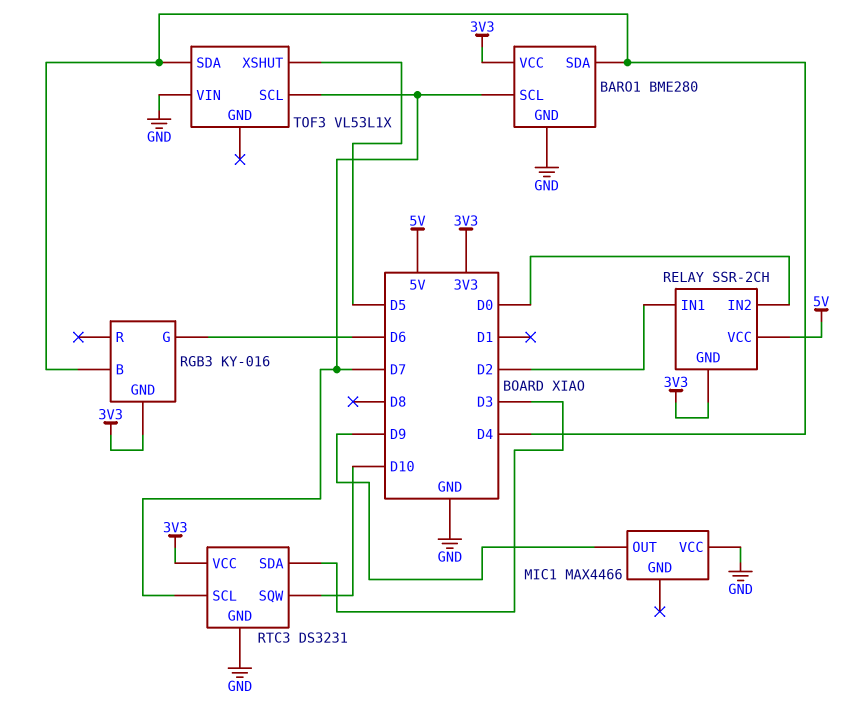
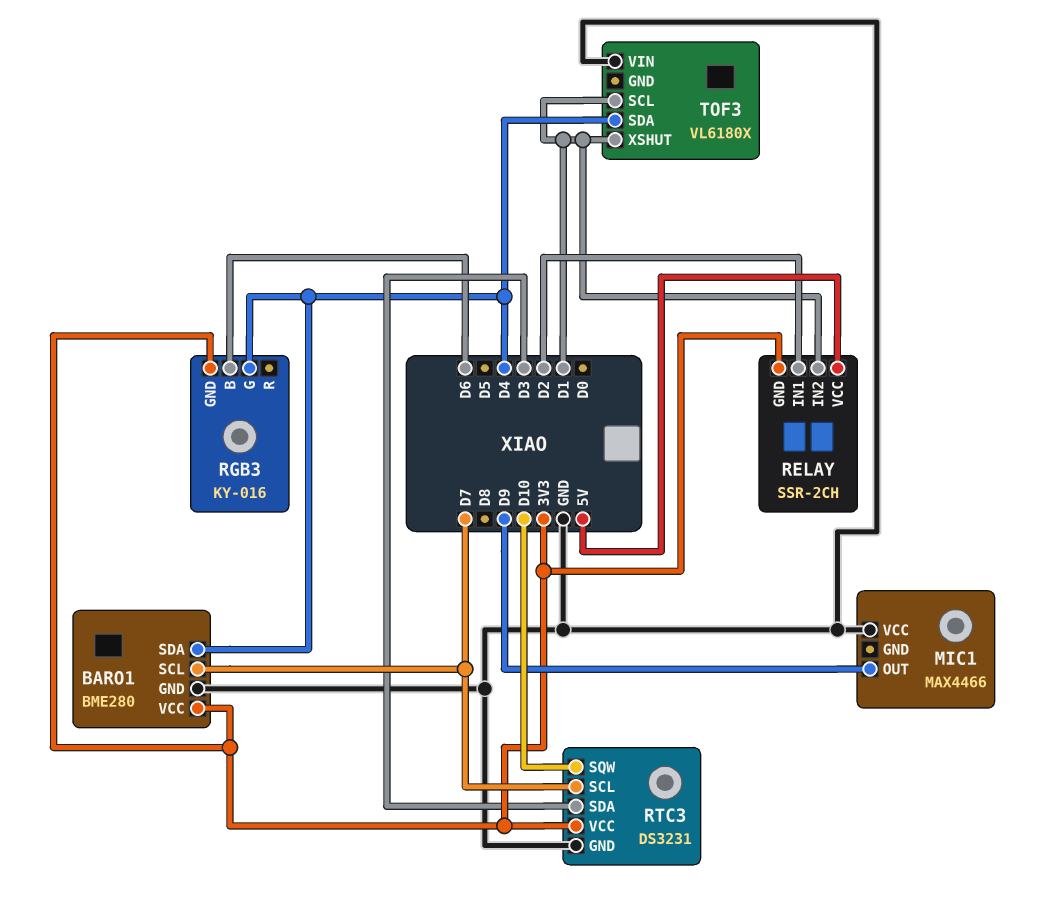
RELAY pin IN2: D0 -> D1
RGB3 pin B: D4 -> D6
RGB3 pin G: D6 -> D4
TOF3: VL53L1X -> VL6180X
TOF3 pin SCL: D7 -> D1
TOF3 pin XSHUT: D5 -> D1

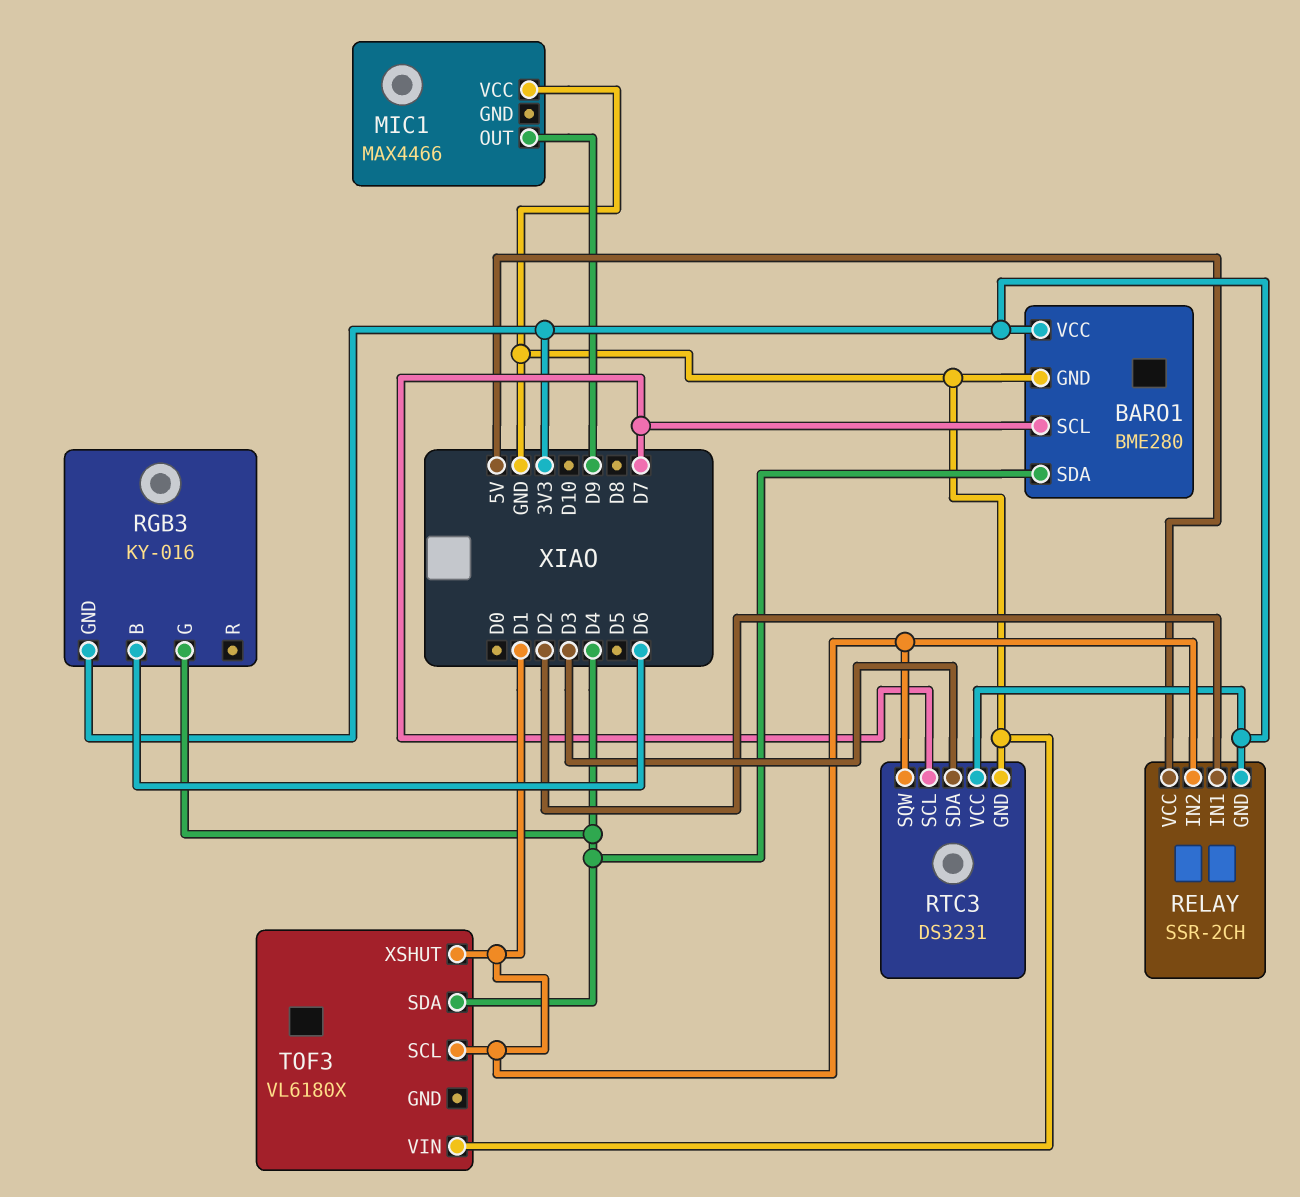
RTC3 pin SQW: D10 -> D1

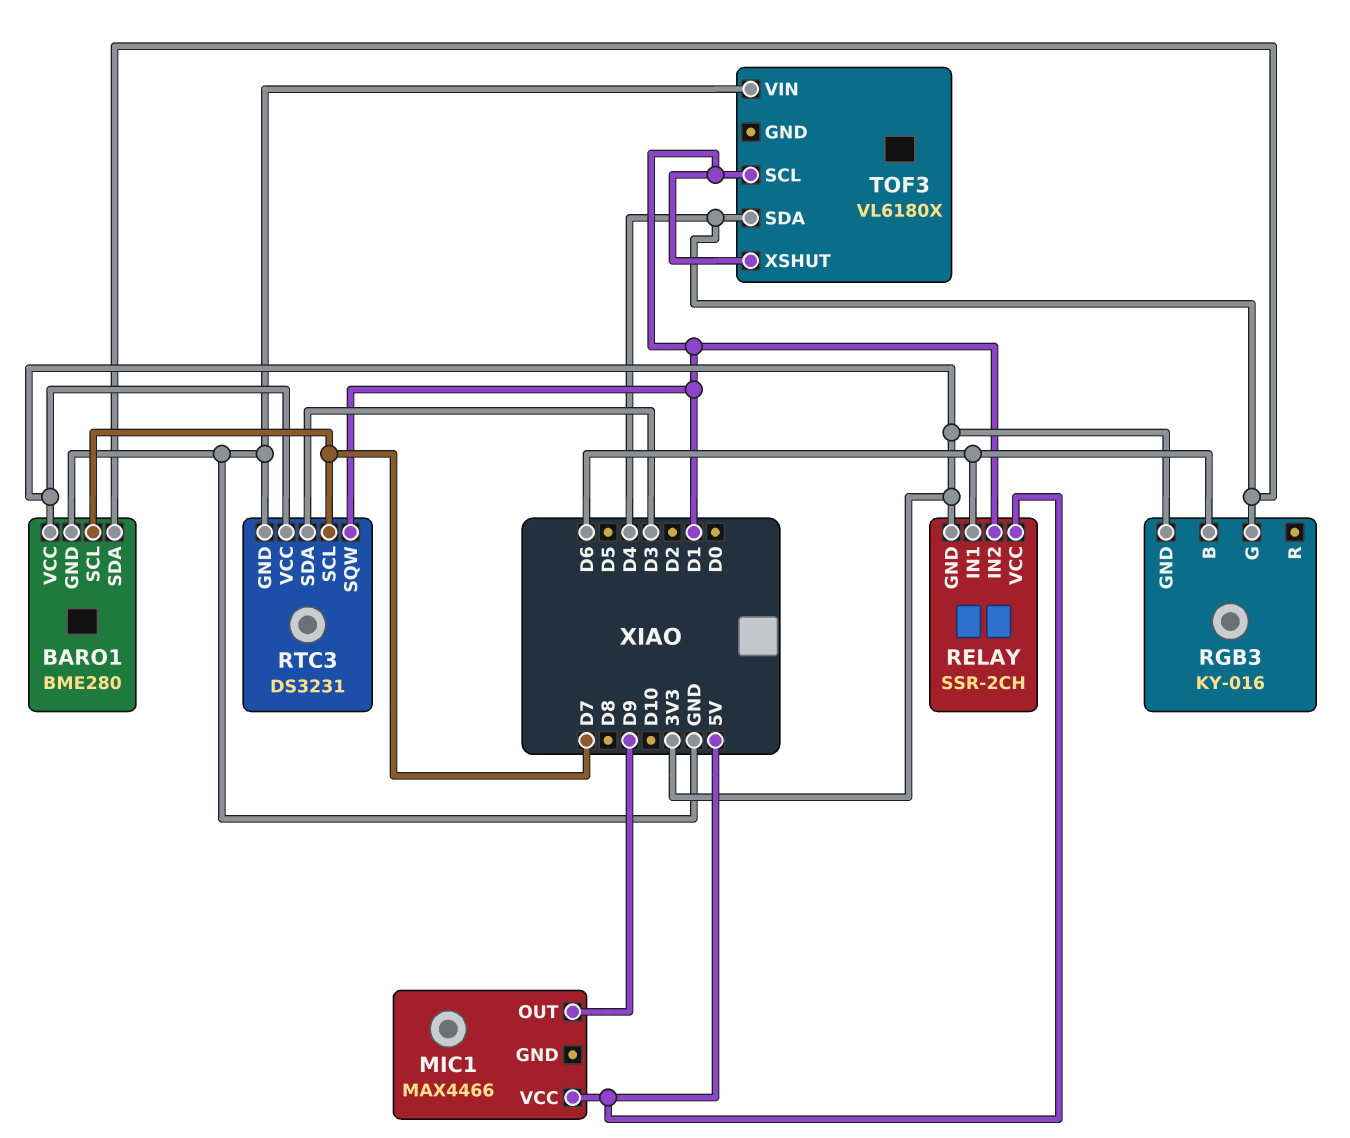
MIC1 pin VCC: GND -> 5V
RELAY pin IN1: D2 -> D6

